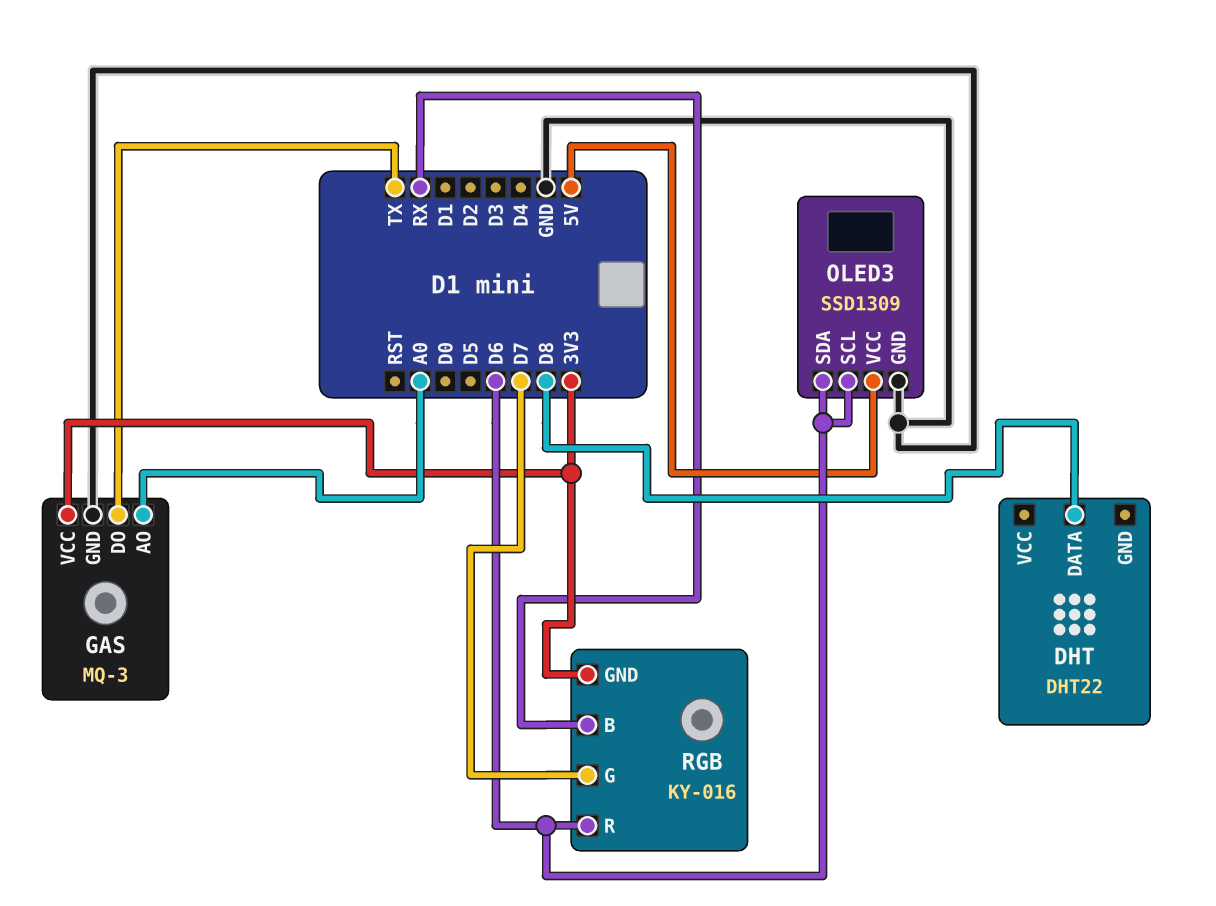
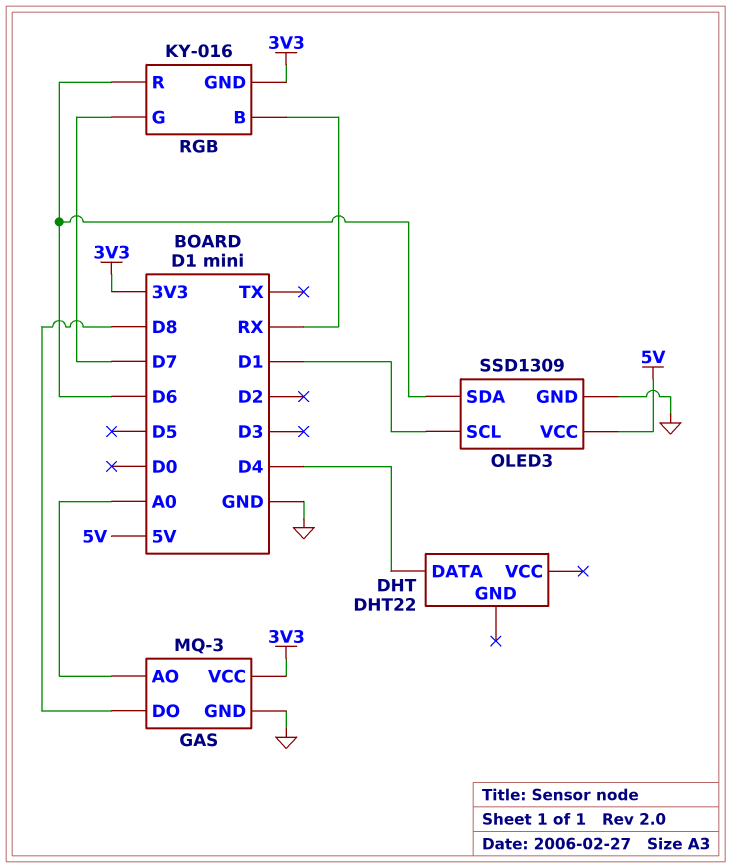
DHT pin DATA: D8 -> D4
GAS pin DO: TX -> D8
OLED3 pin SCL: D6 -> D1

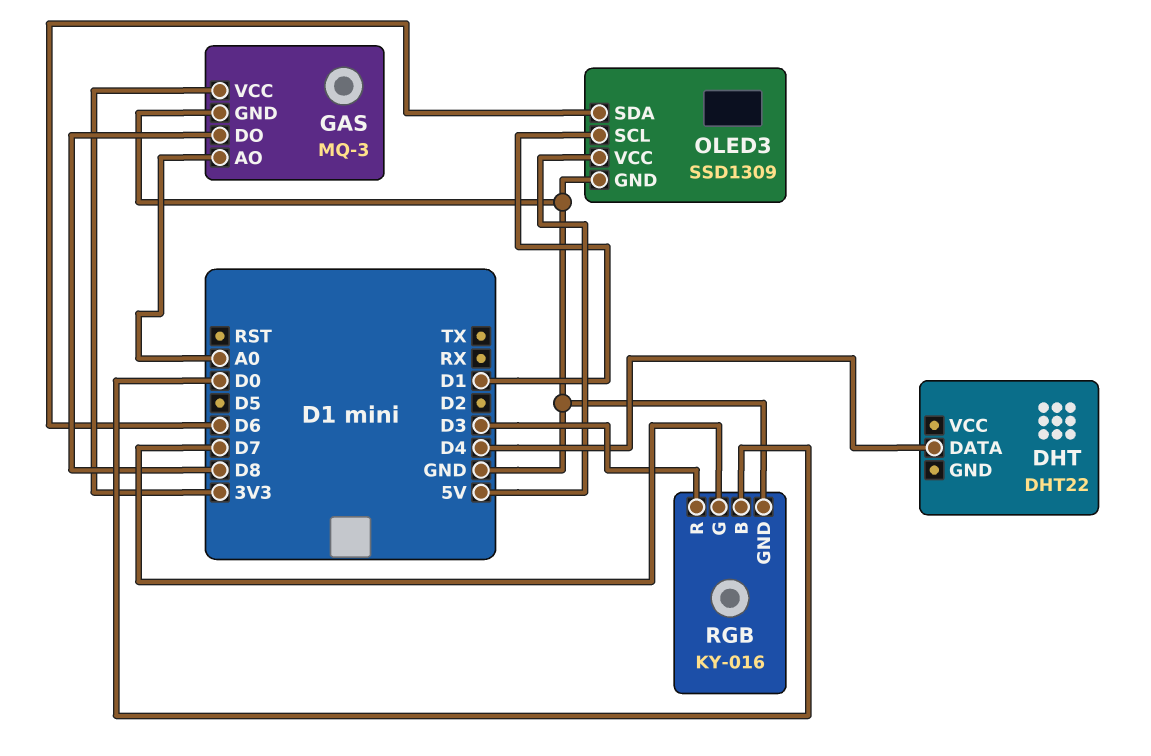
RGB pin B: RX -> D0
RGB pin GND: 3V3 -> GND
RGB pin R: D6 -> D3

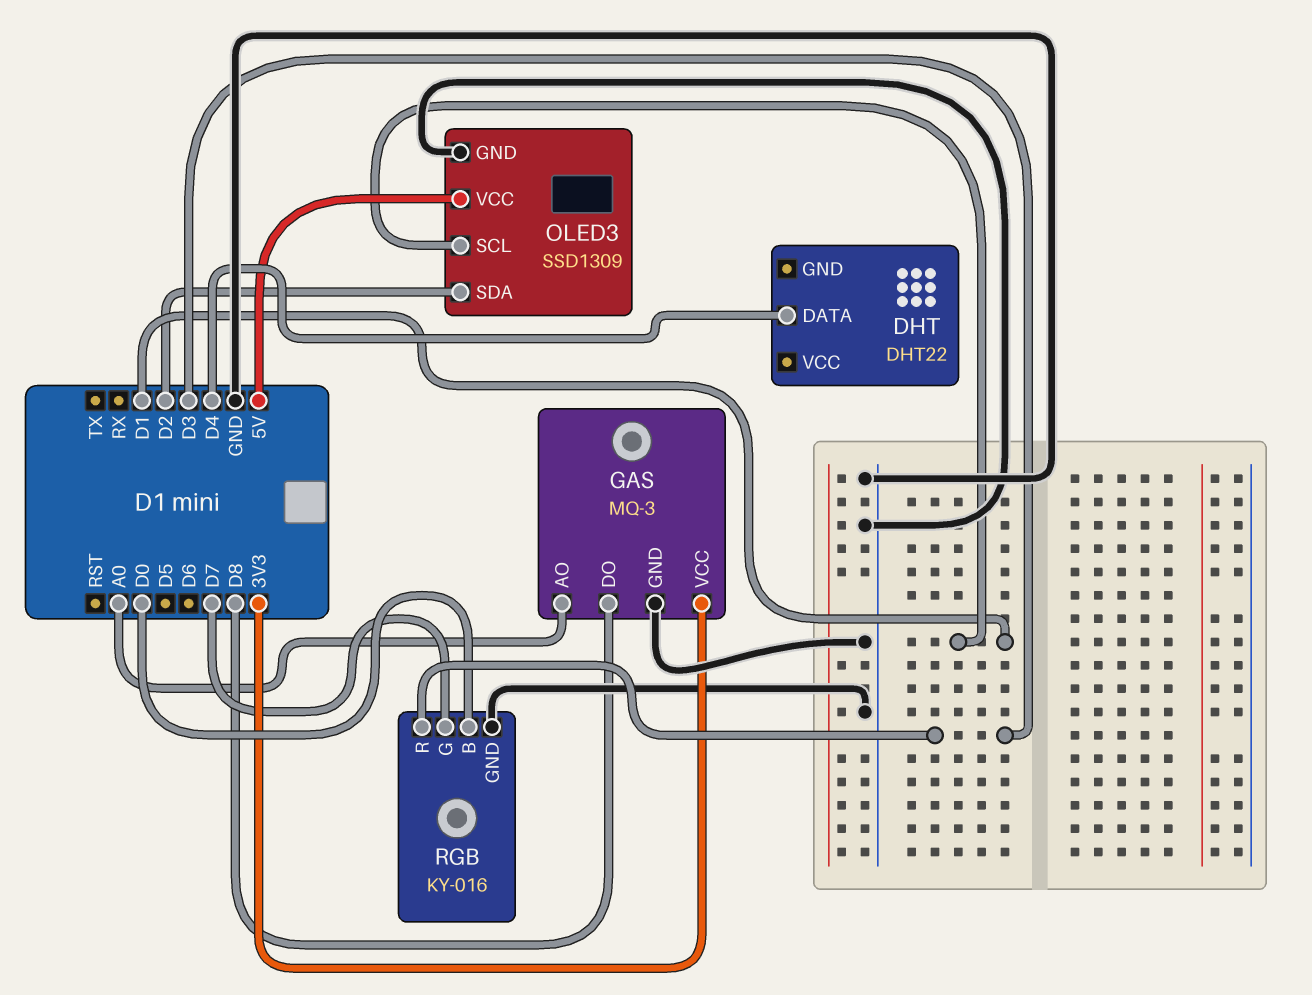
OLED3 pin SDA: D6 -> D2

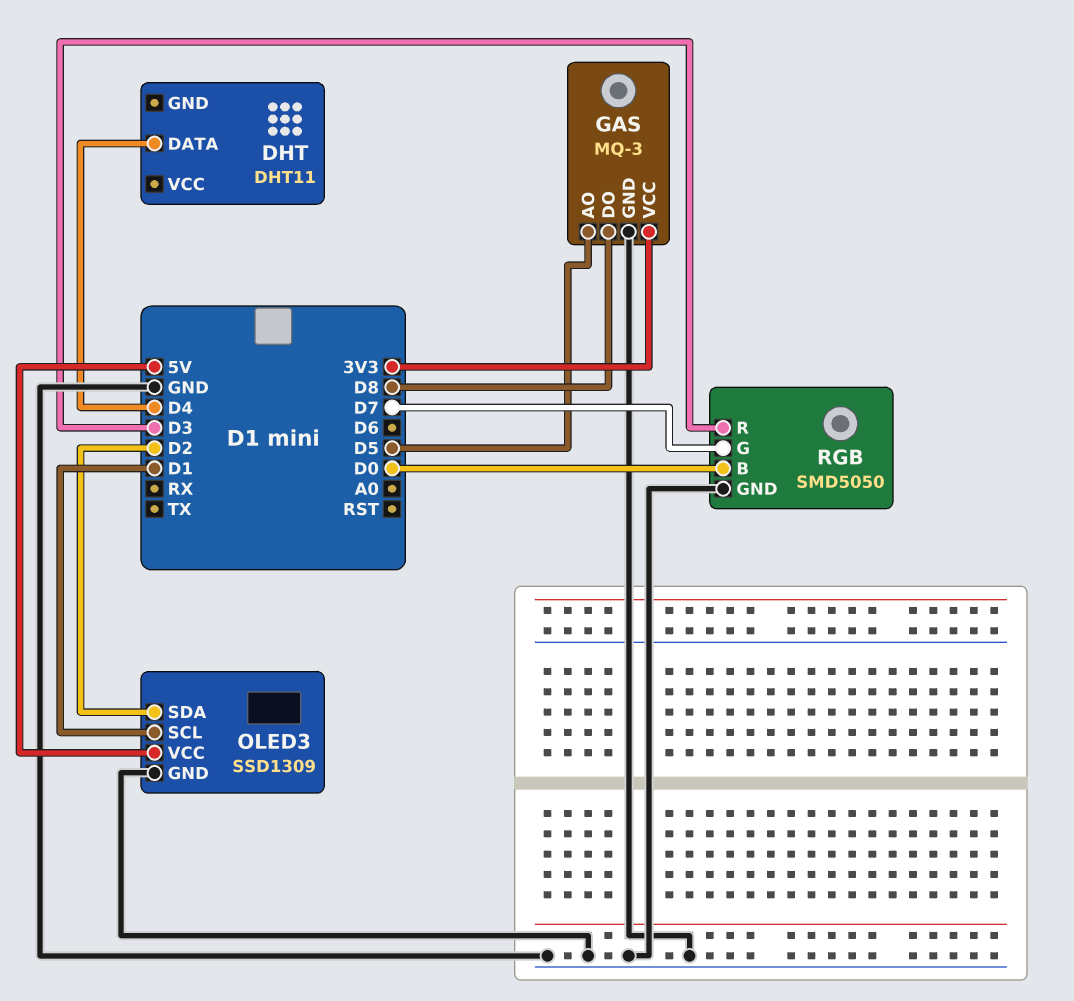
DHT: DHT22 -> DHT11
GAS pin AO: A0 -> D5
RGB: KY-016 -> SMD5050

